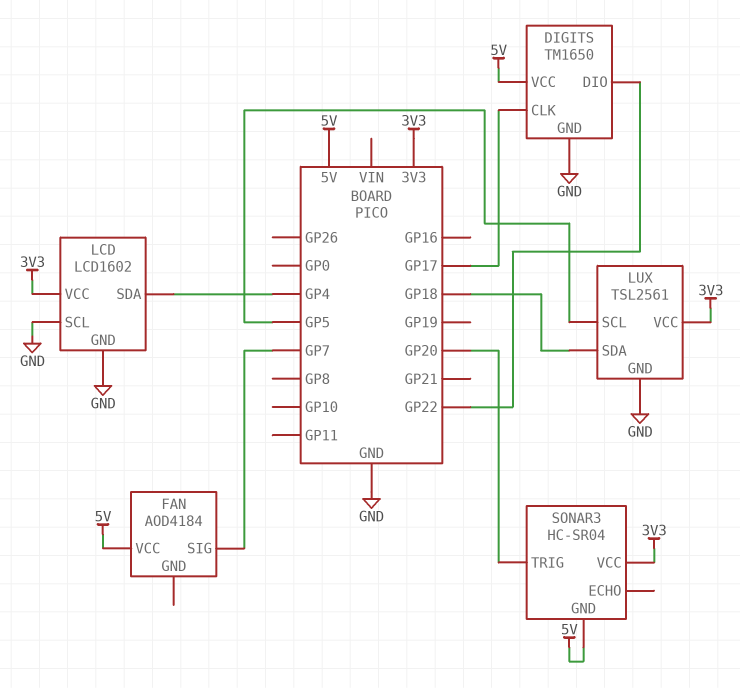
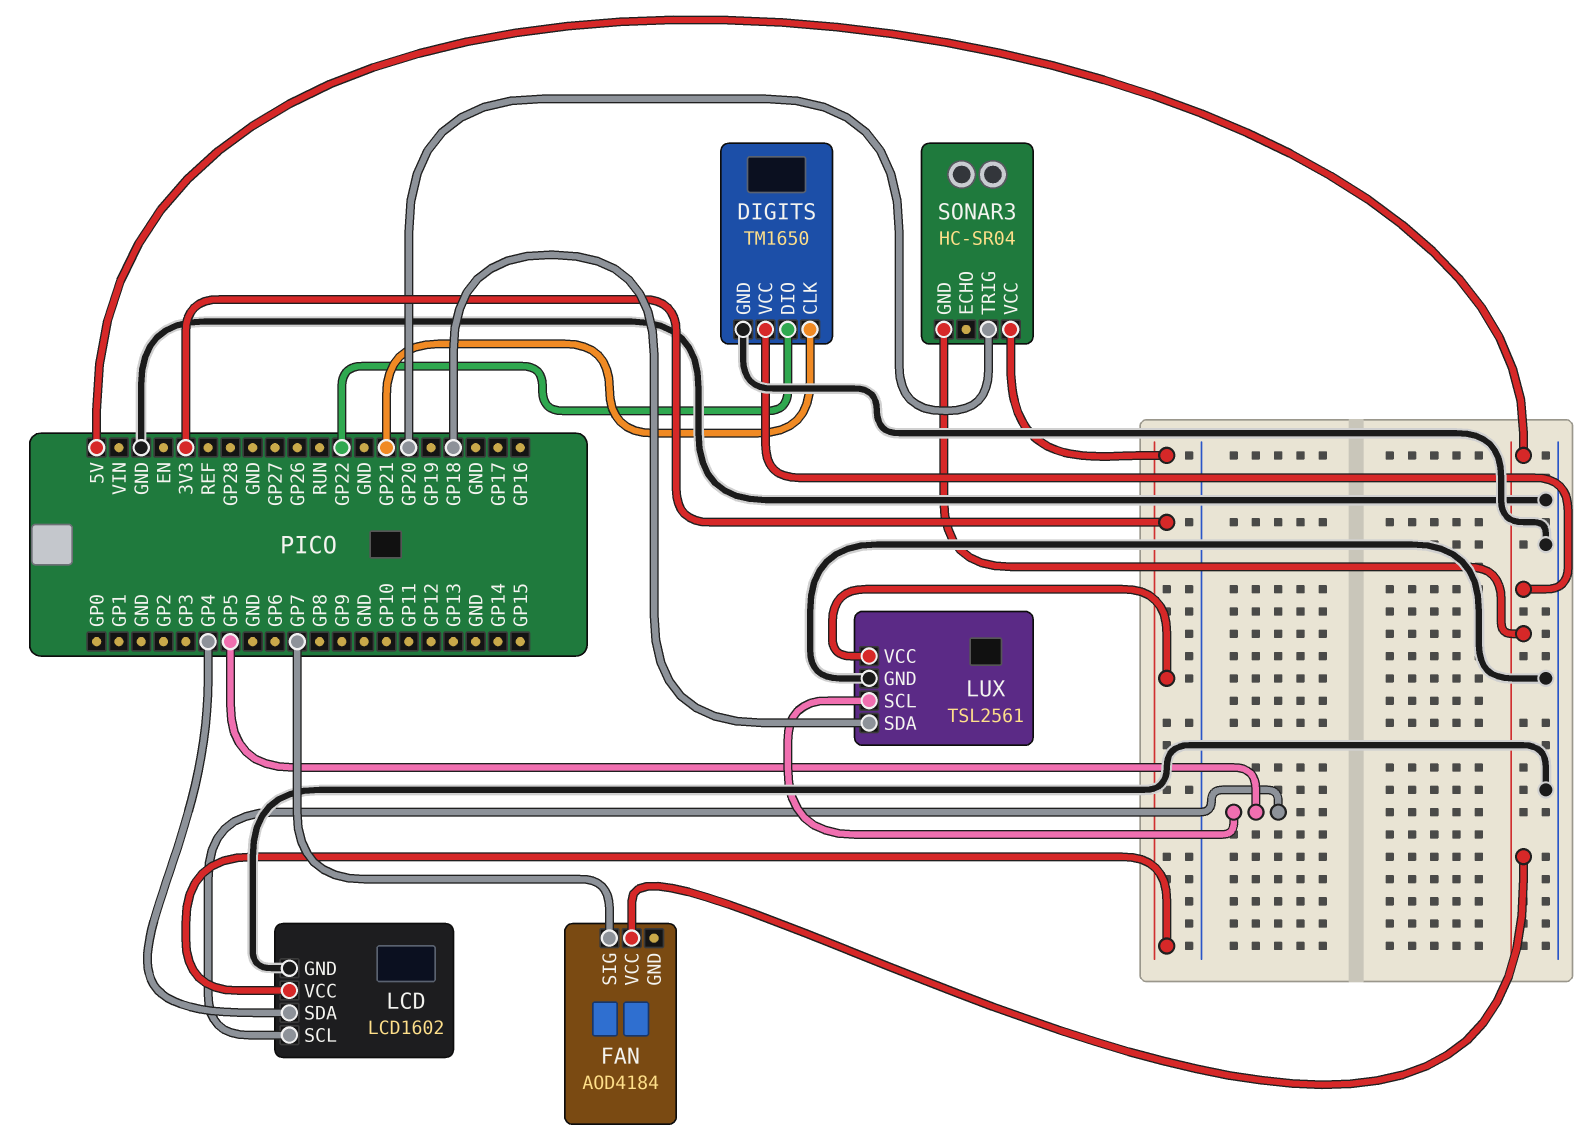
DIGITS pin CLK: GP17 -> GP21
LCD pin SCL: GND -> GP5

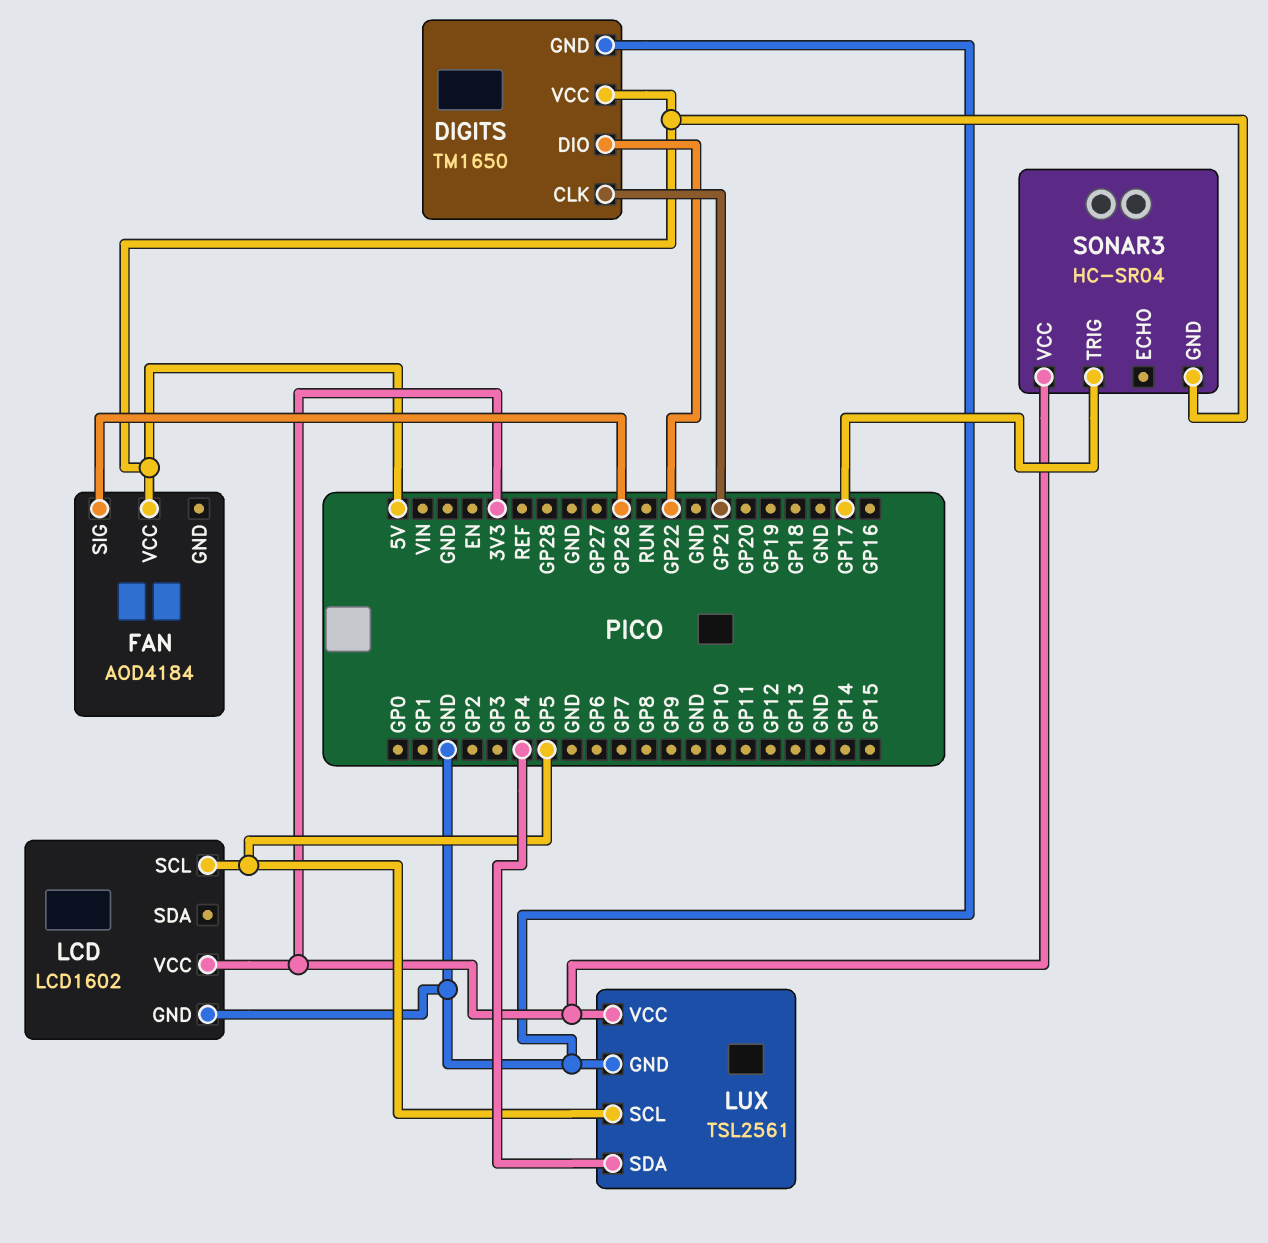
FAN pin SIG: GP7 -> GP26
LCD pin SDA: GP4 -> none
LUX pin SDA: GP18 -> GP4
SONAR3 pin TRIG: GP20 -> GP17

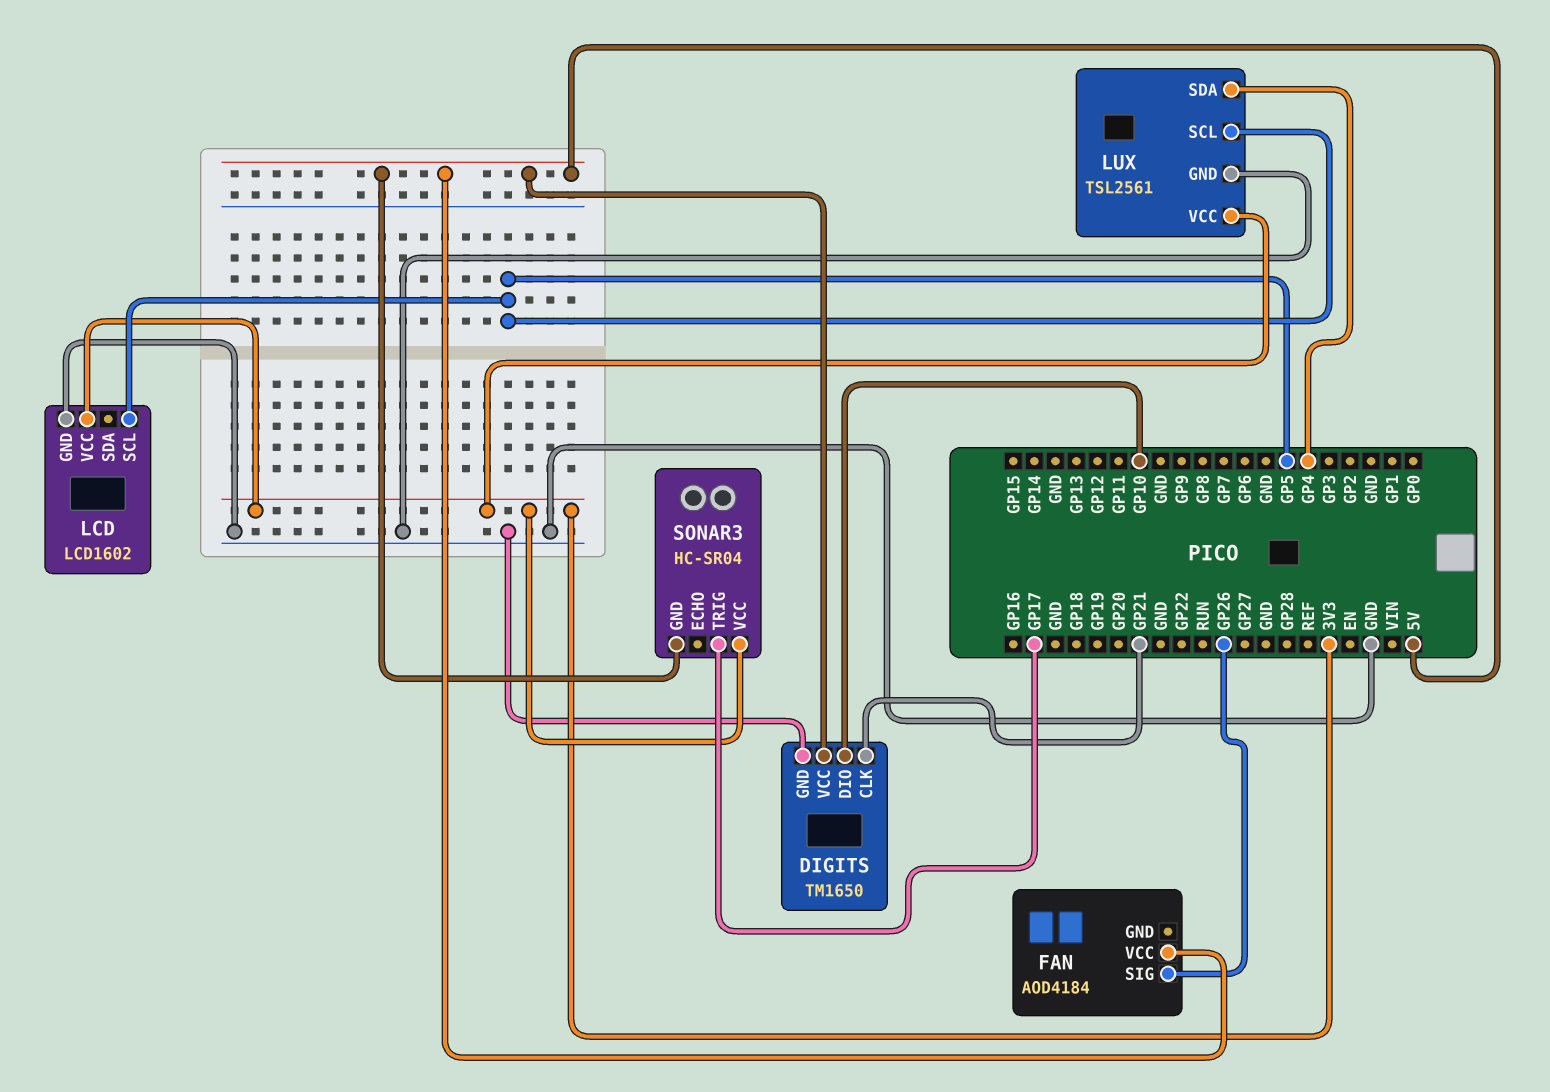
DIGITS pin DIO: GP22 -> GP10

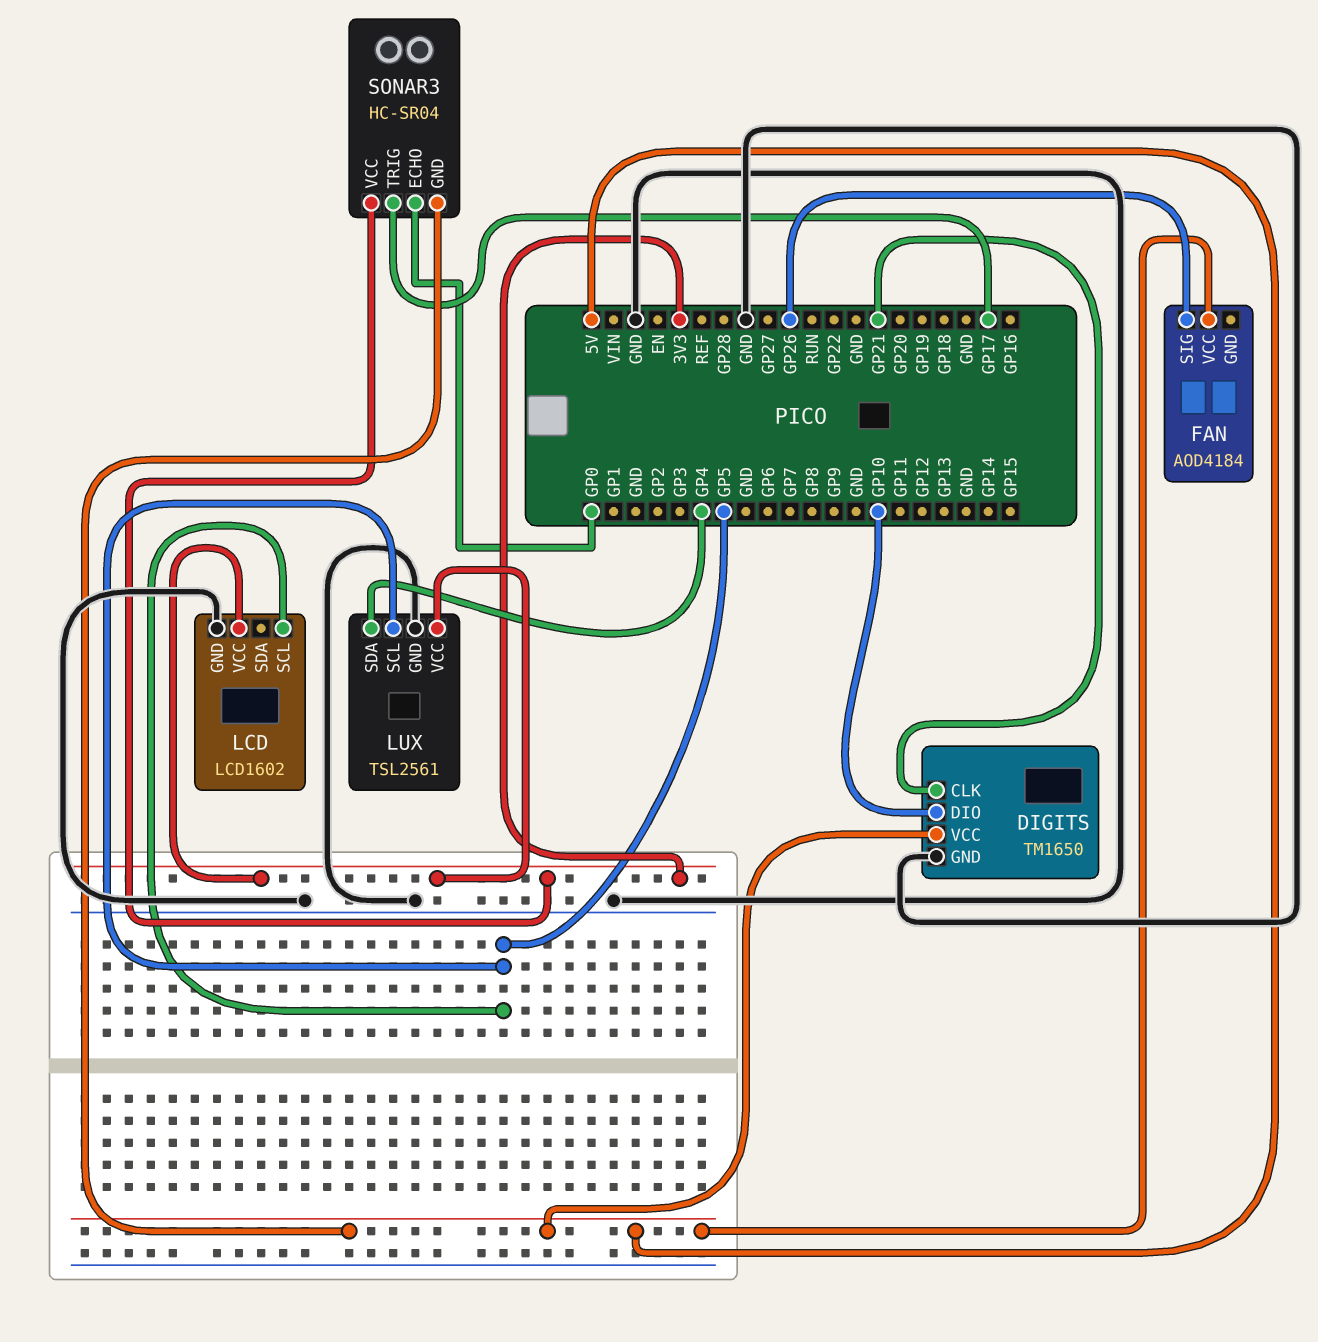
SONAR3 pin ECHO: none -> GP0

